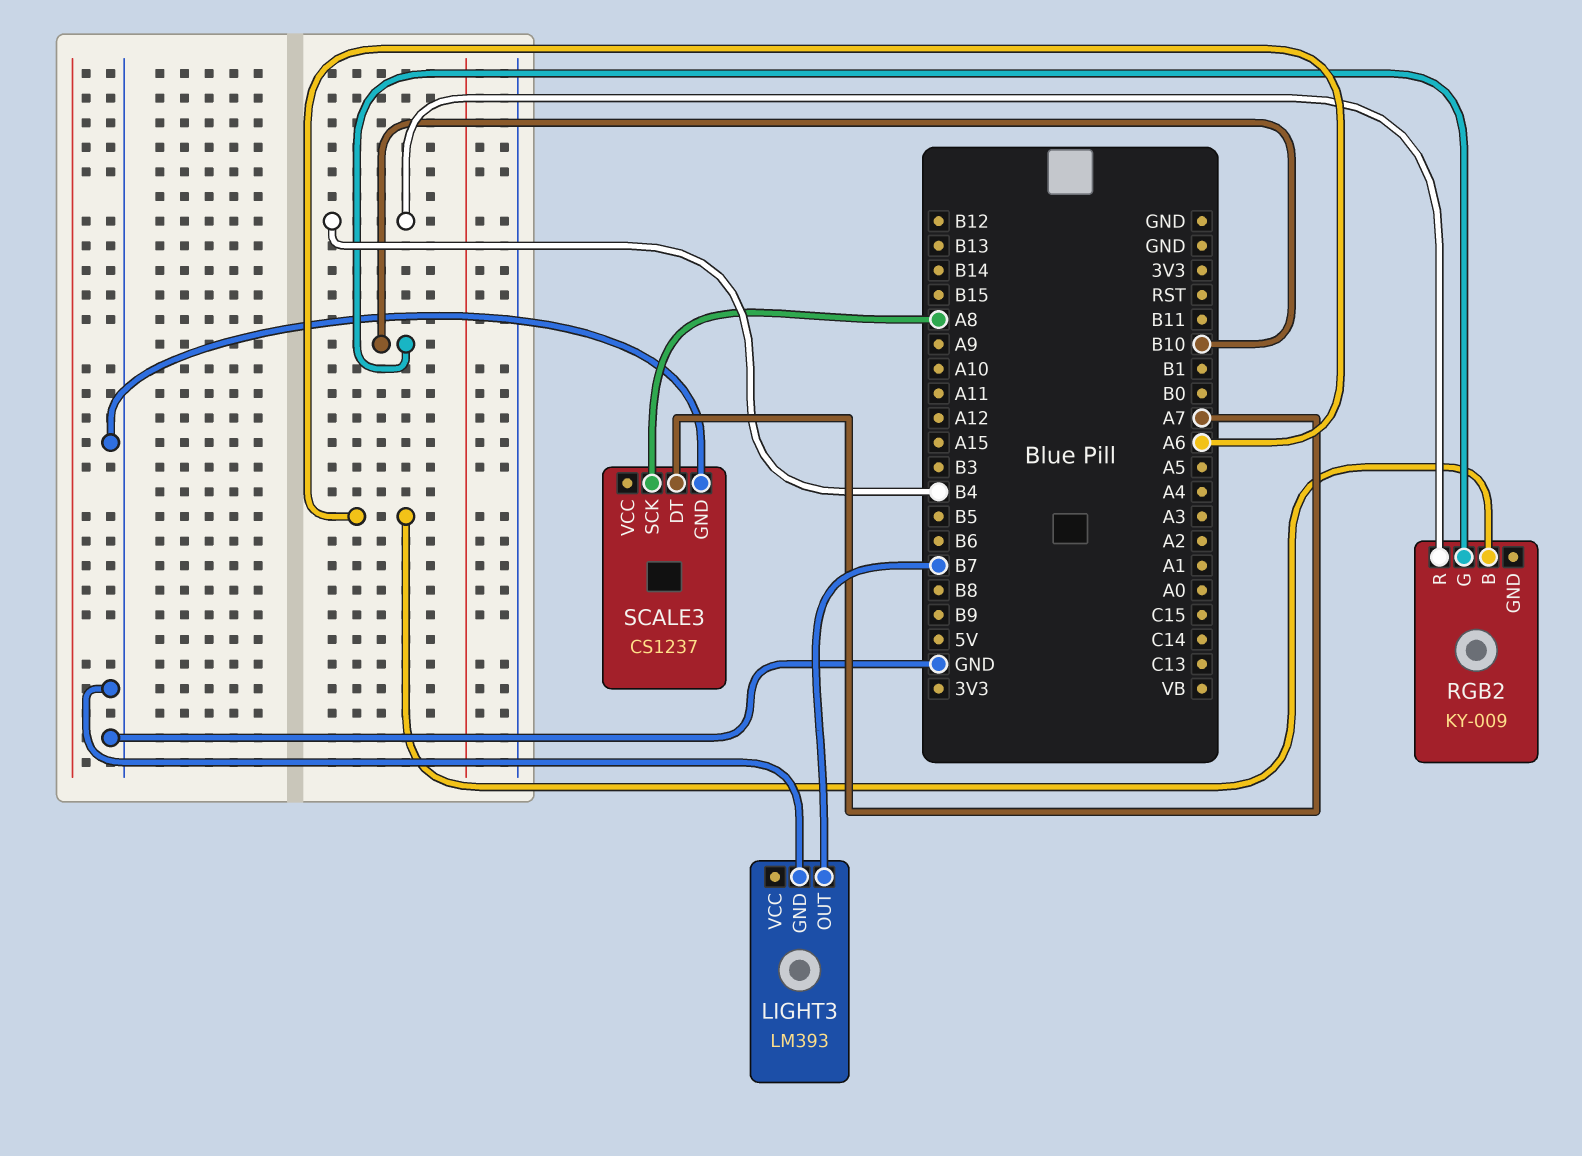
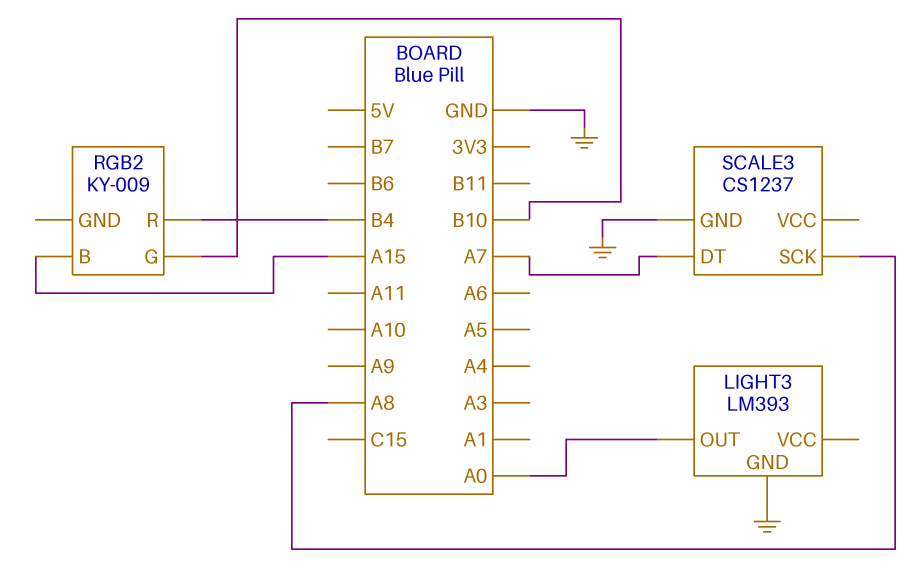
LIGHT3 pin OUT: B7 -> A0
RGB2 pin B: A6 -> A15

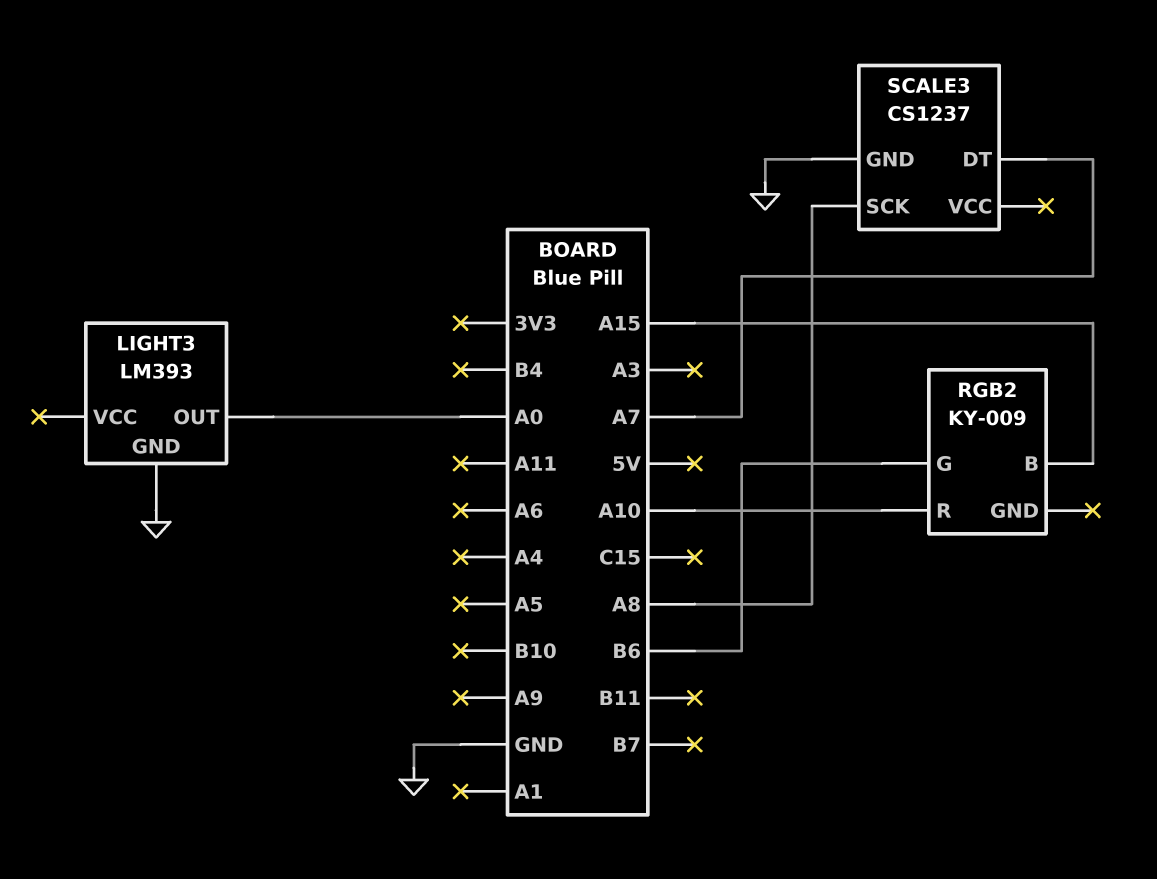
RGB2 pin G: B10 -> B6
RGB2 pin R: B4 -> A10

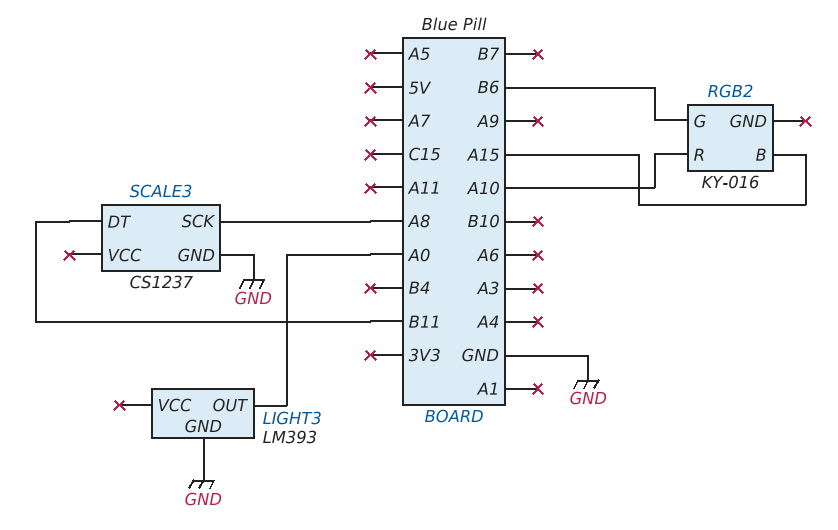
RGB2: KY-009 -> KY-016
SCALE3 pin DT: A7 -> B11

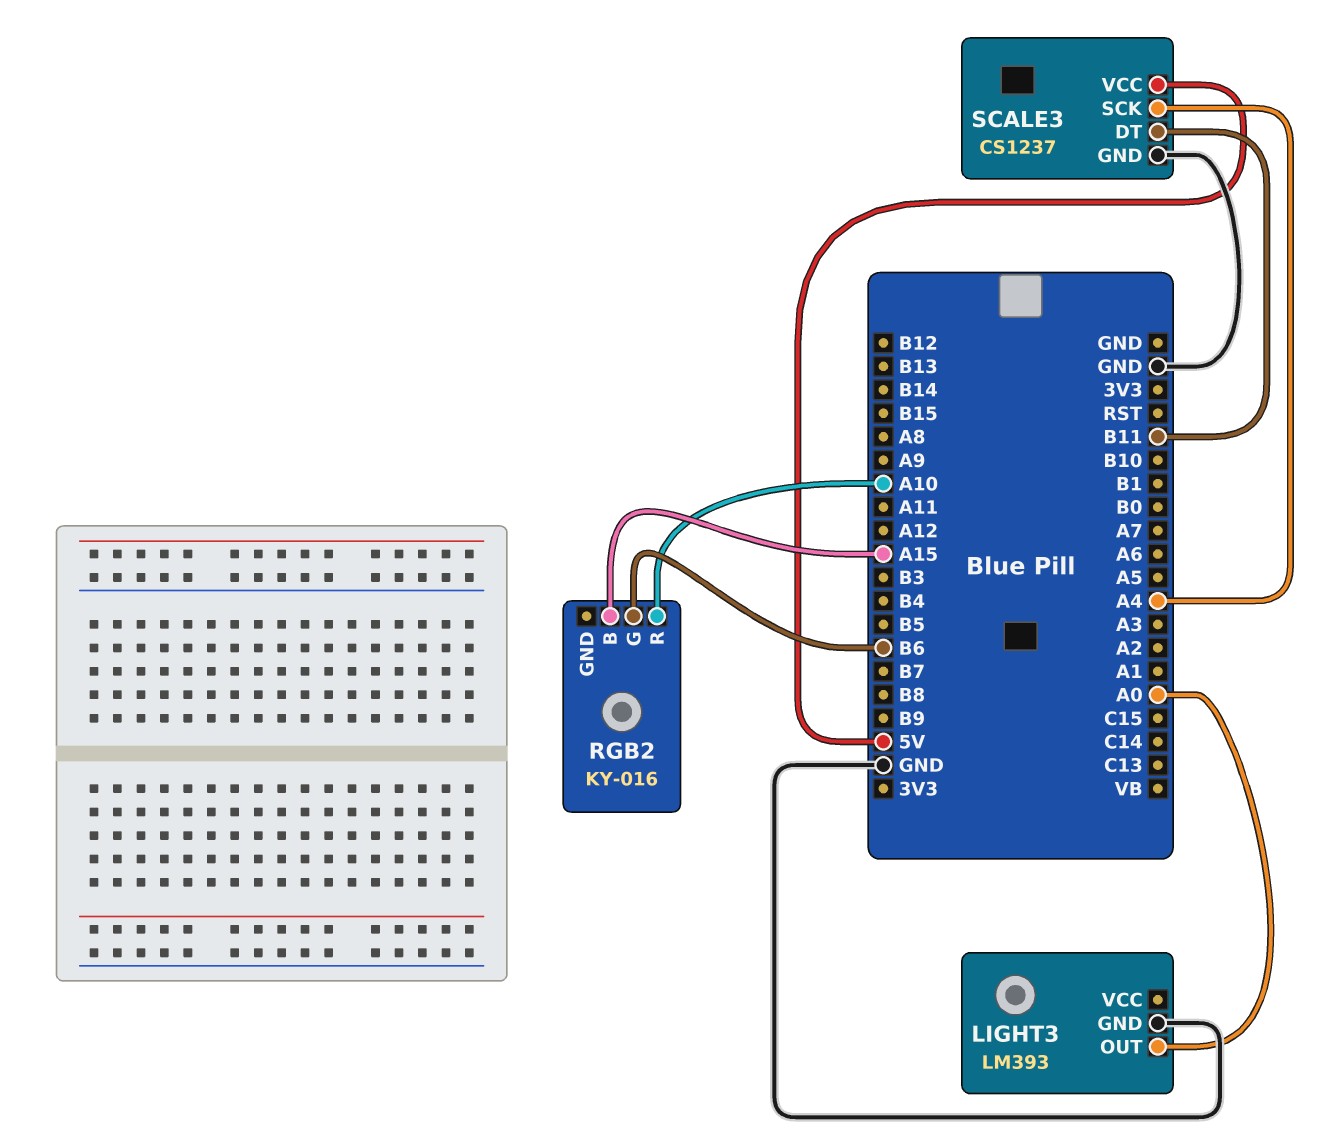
SCALE3 pin SCK: A8 -> A4
SCALE3 pin VCC: none -> 5V

